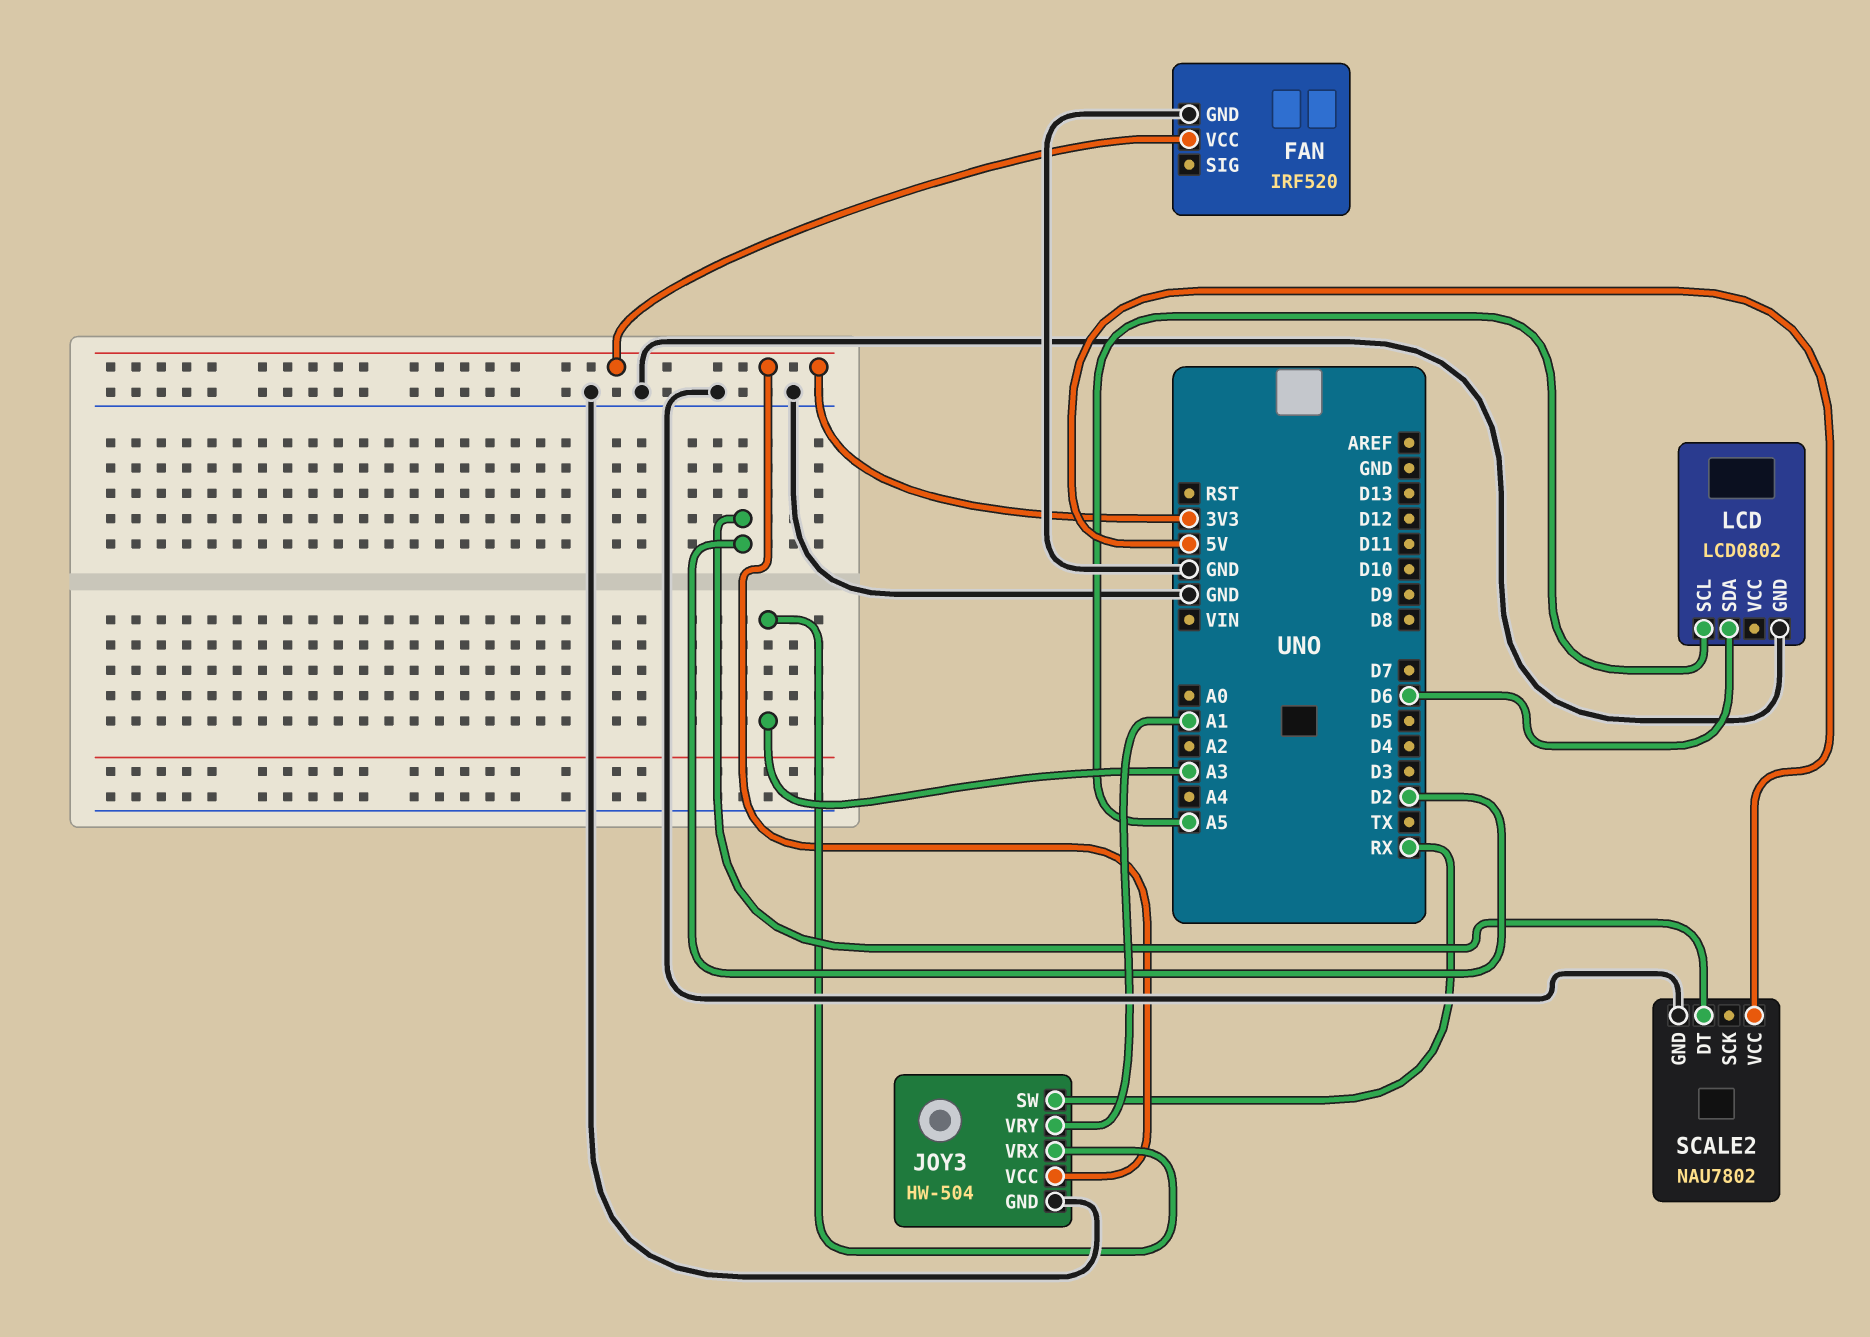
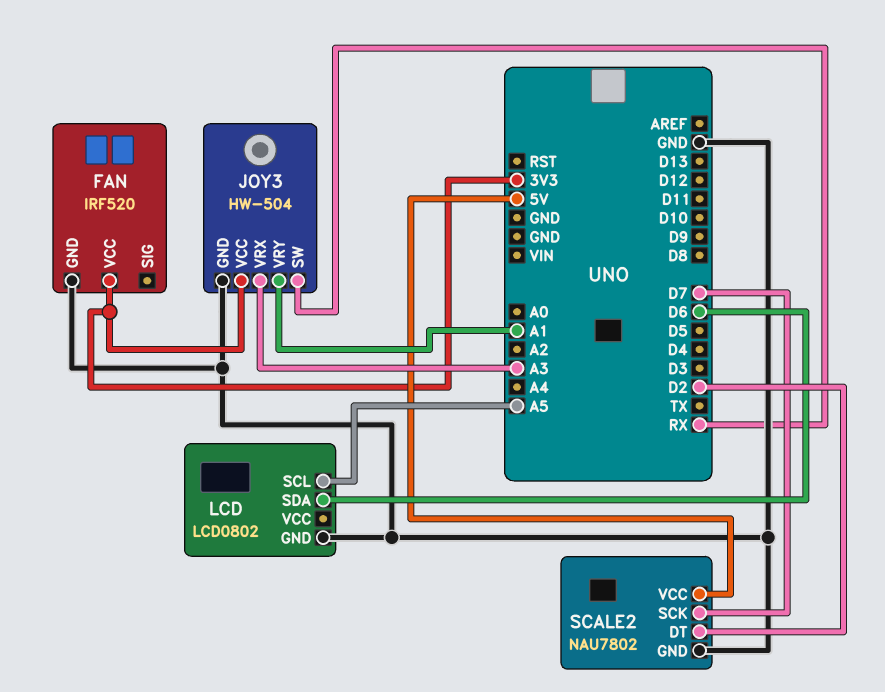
SCALE2 pin SCK: none -> D7

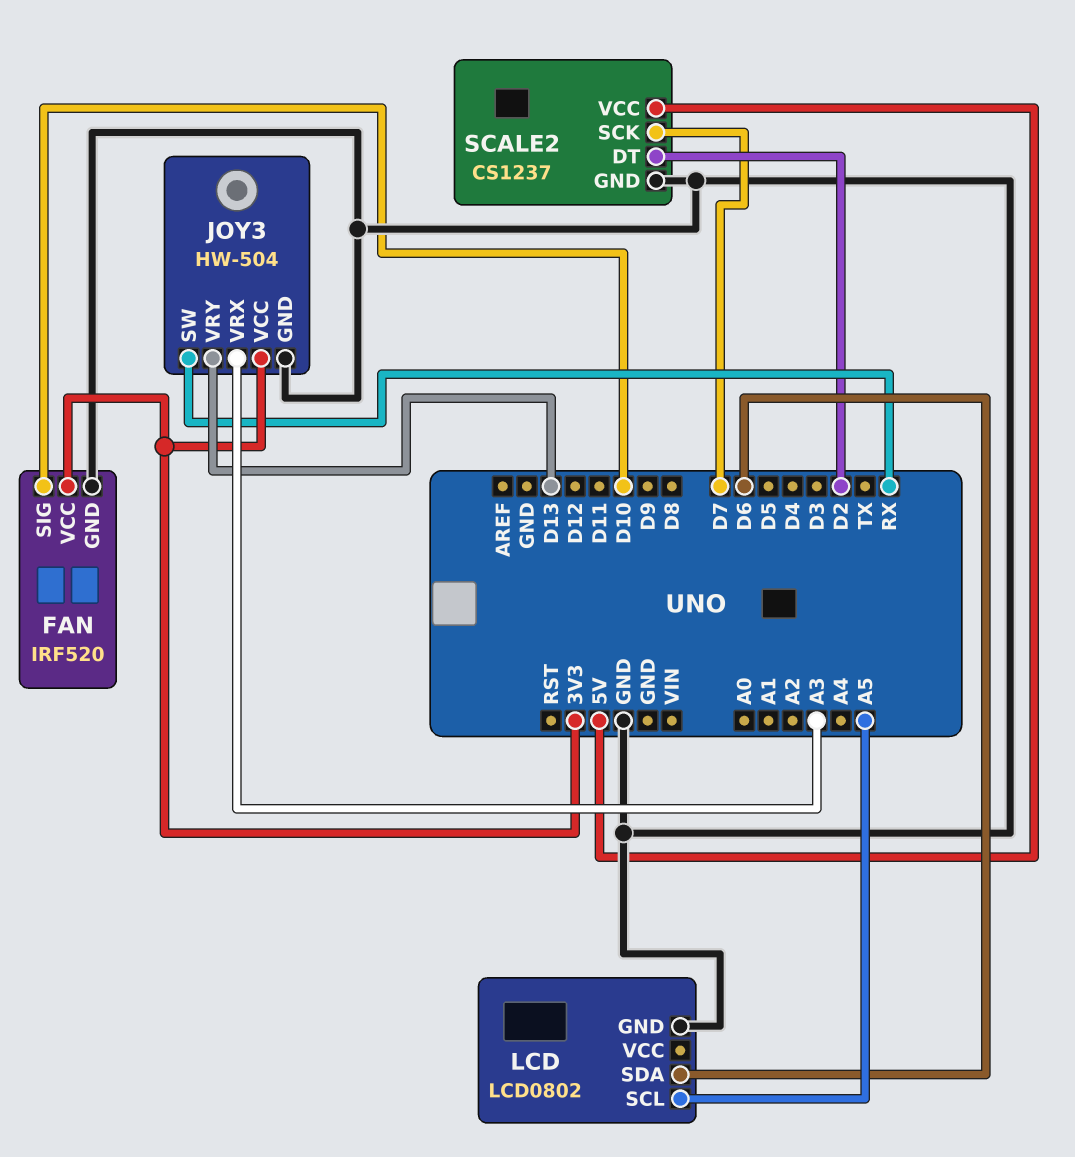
FAN pin SIG: none -> D10
JOY3 pin VRY: A1 -> D13
SCALE2: NAU7802 -> CS1237

